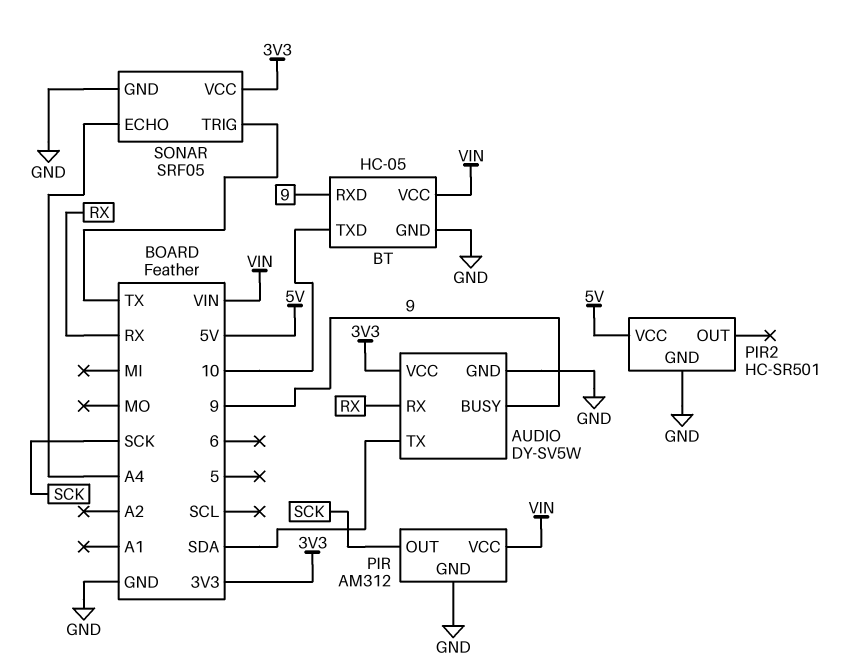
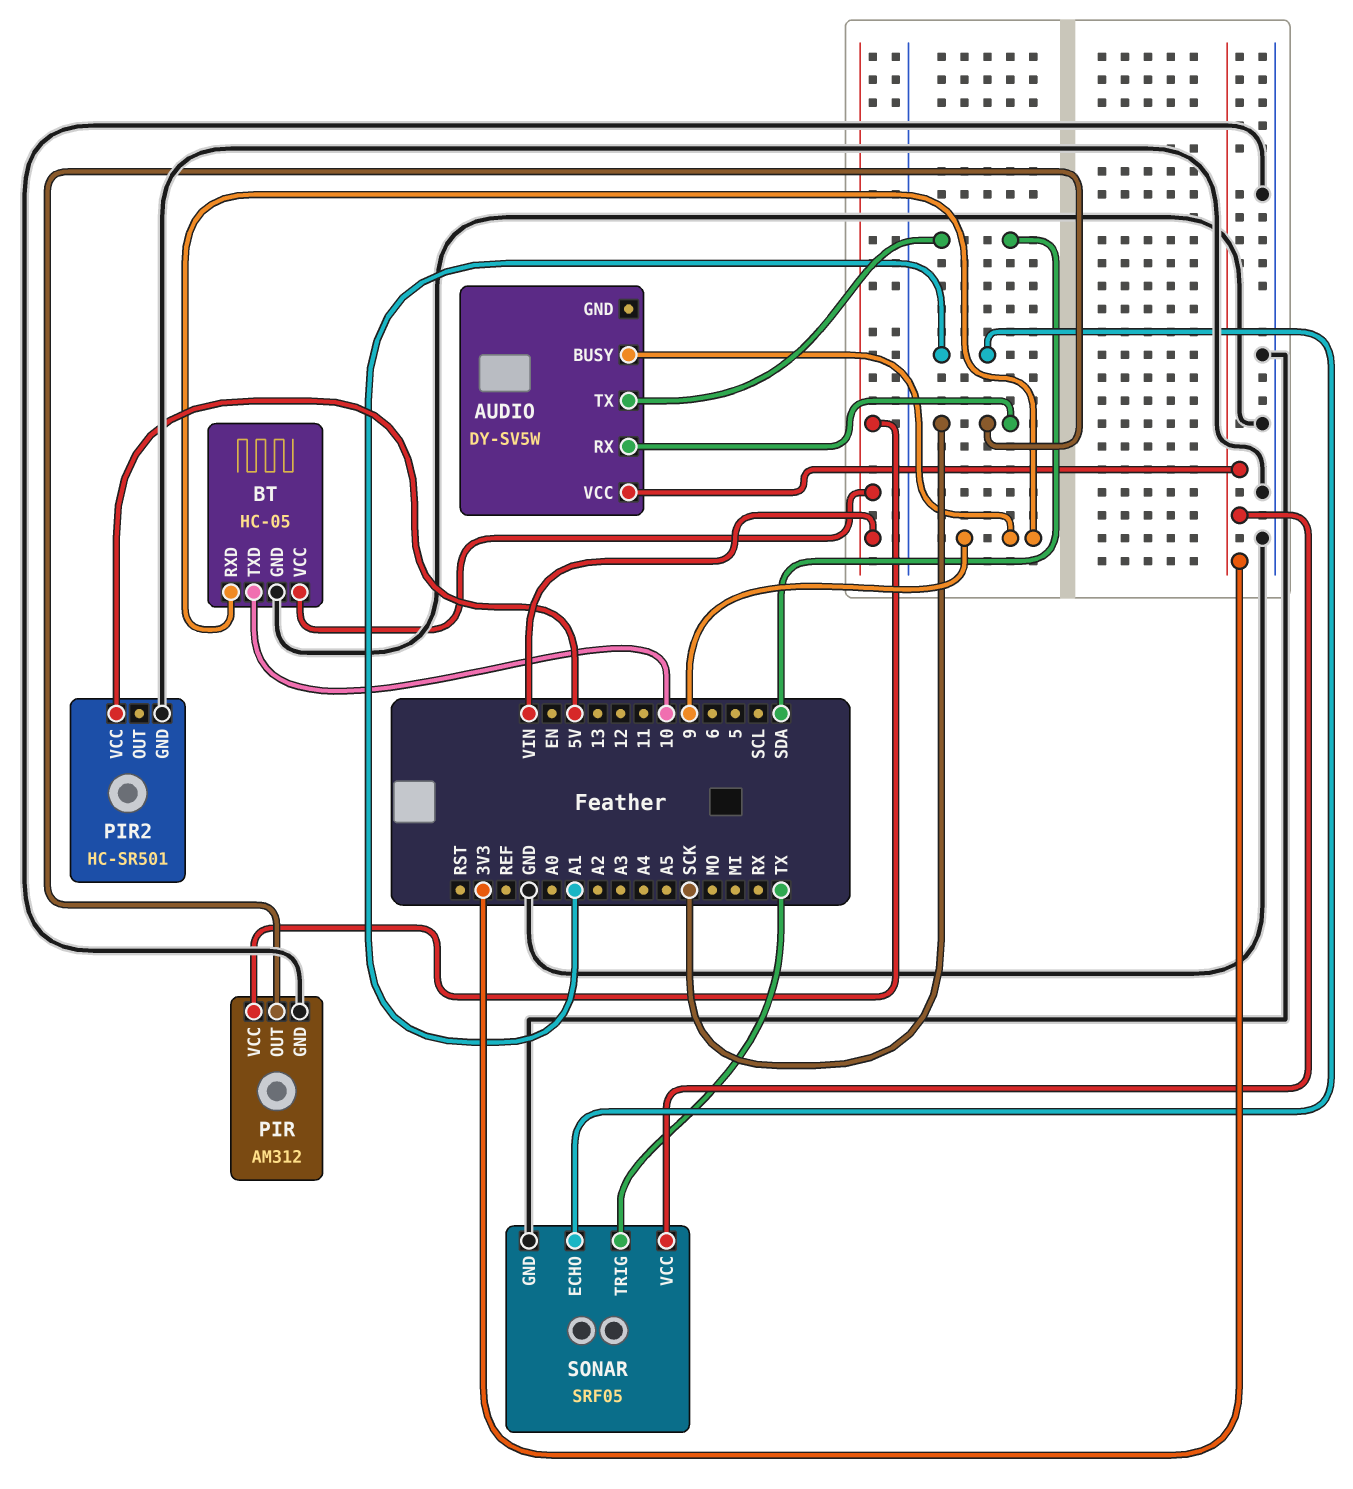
AUDIO pin GND: GND -> none
AUDIO pin RX: RX -> SCK
SONAR pin ECHO: A4 -> A1

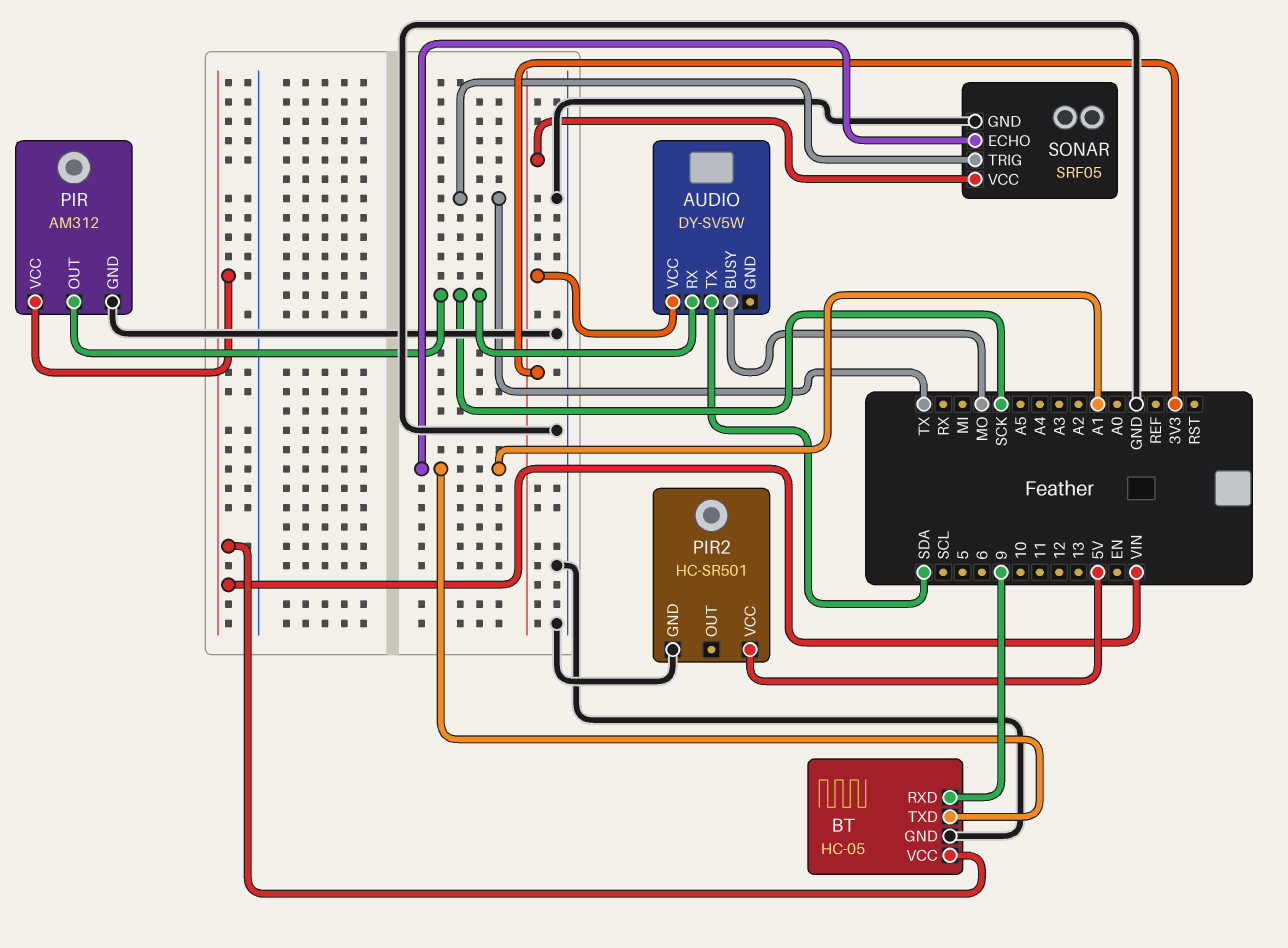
AUDIO pin BUSY: 9 -> MO
BT pin TXD: 10 -> A1

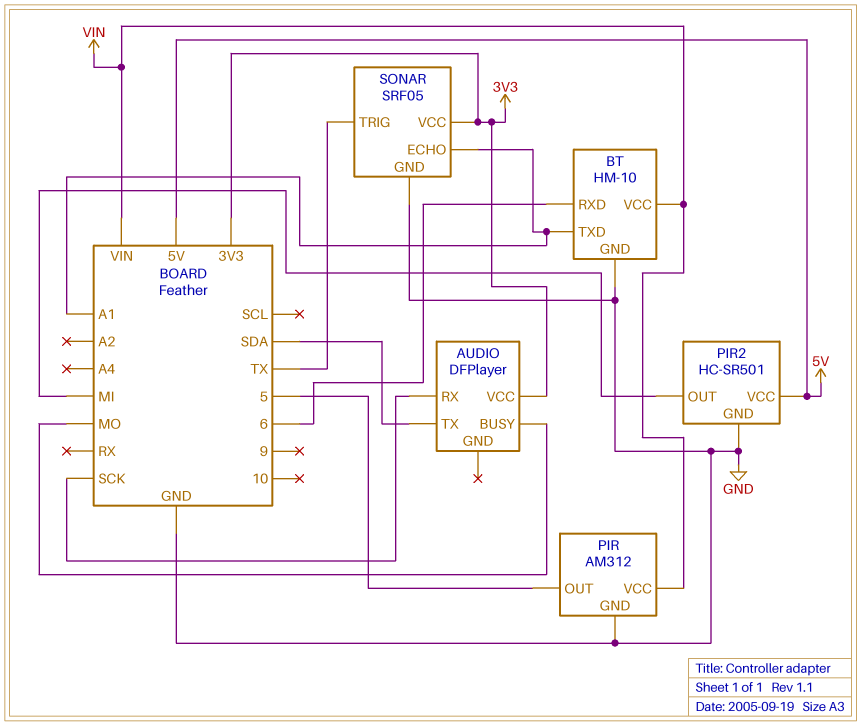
AUDIO: DY-SV5W -> DFPlayer
BT: HC-05 -> HM-10
BT pin RXD: 9 -> 6
PIR pin OUT: SCK -> 5
PIR2 pin OUT: none -> MI

